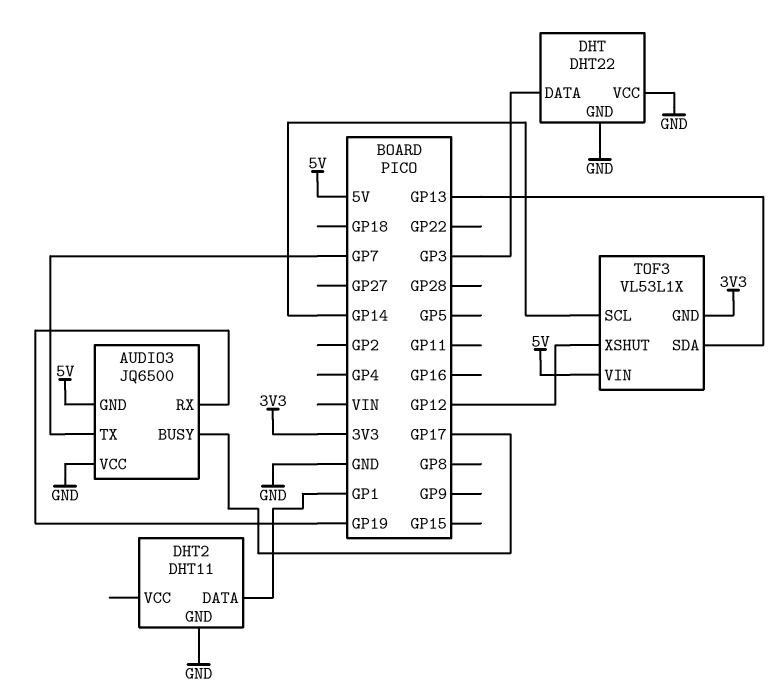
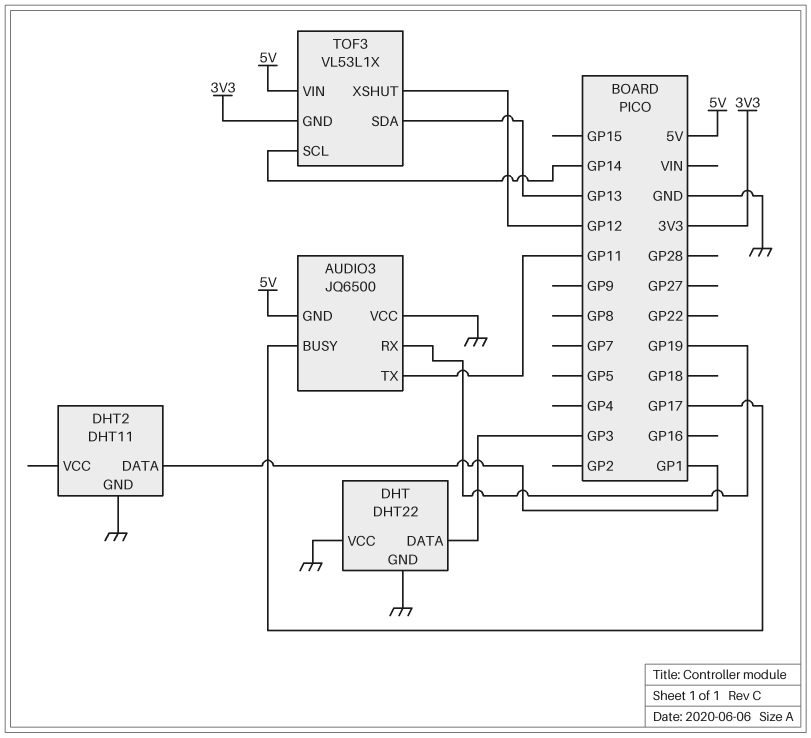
AUDIO3 pin TX: GP7 -> GP11

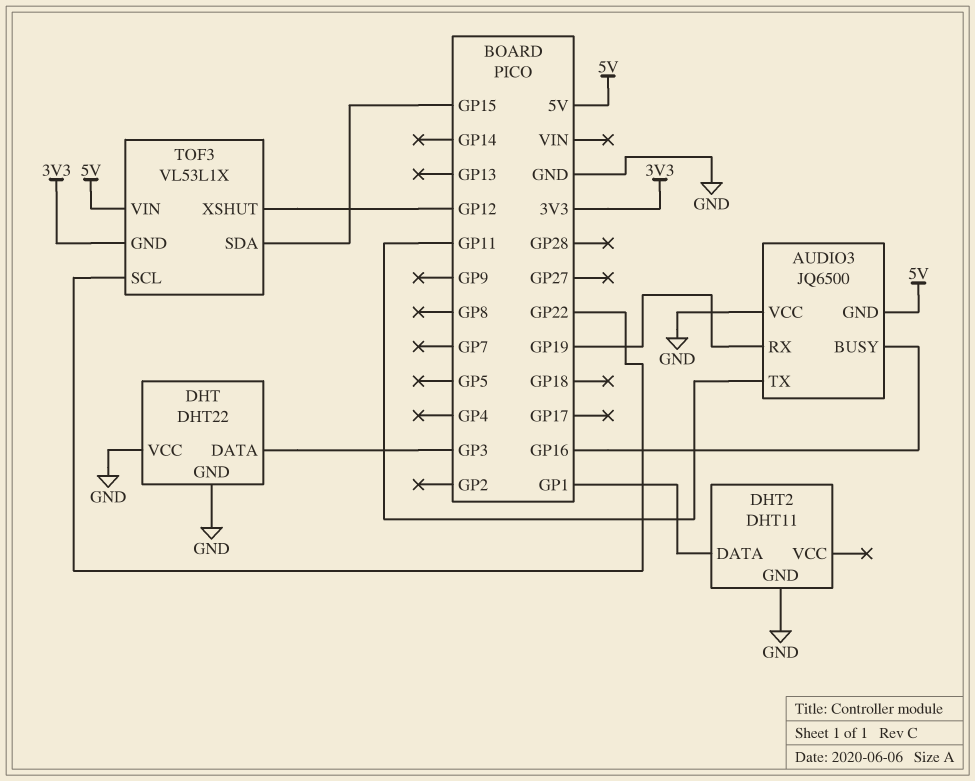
AUDIO3 pin BUSY: GP17 -> GP16
TOF3 pin SCL: GP14 -> GP22
TOF3 pin SDA: GP13 -> GP15

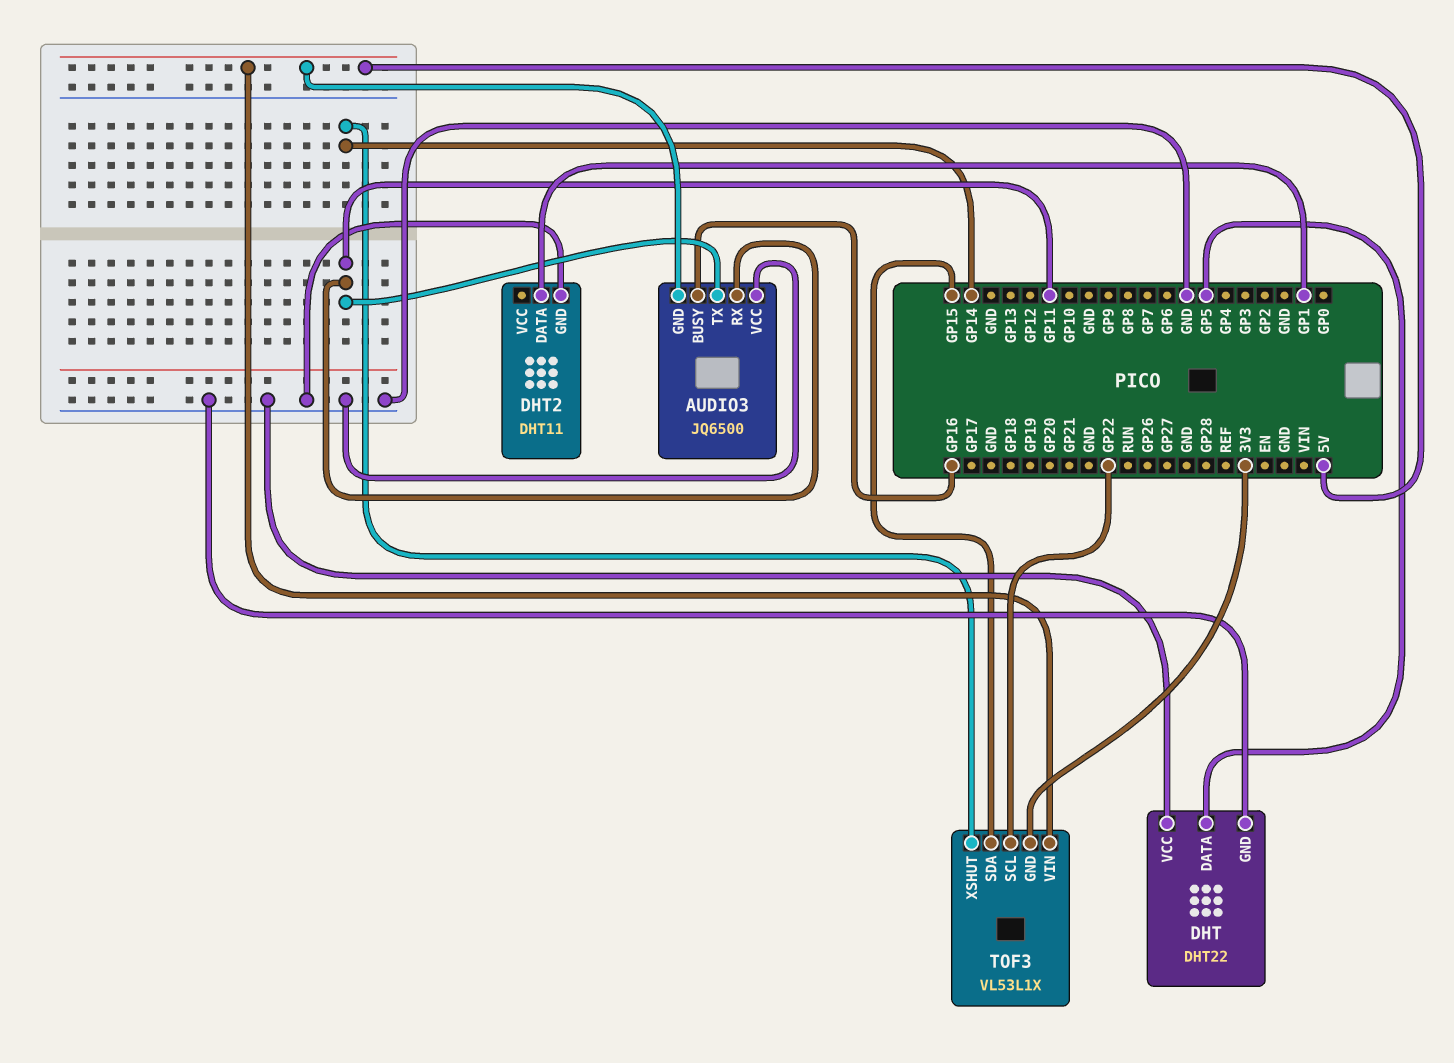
AUDIO3 pin RX: GP19 -> GP11
DHT pin DATA: GP3 -> GP5
TOF3 pin XSHUT: GP12 -> GP14

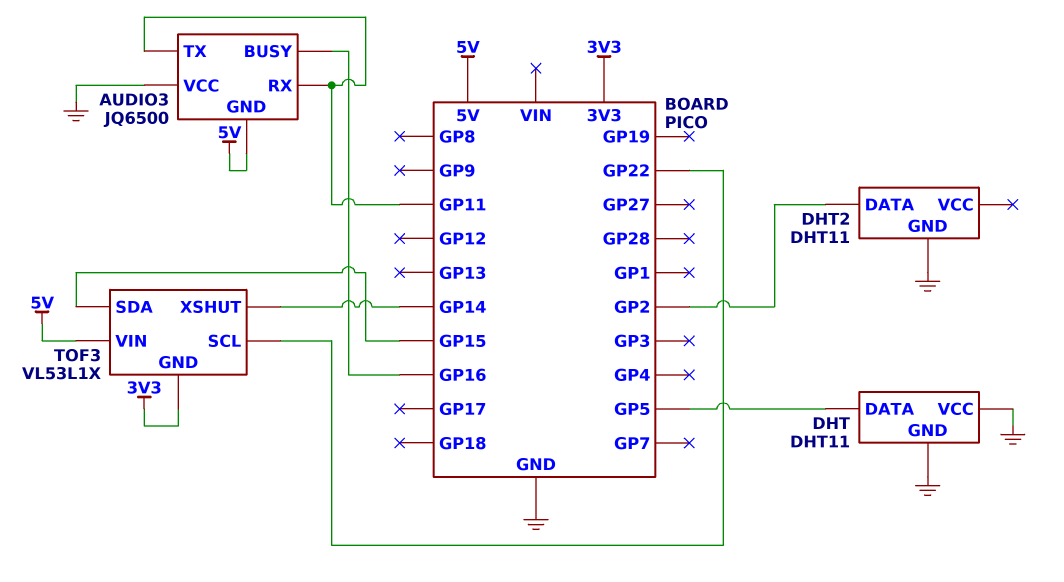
DHT: DHT22 -> DHT11
DHT2 pin DATA: GP1 -> GP2

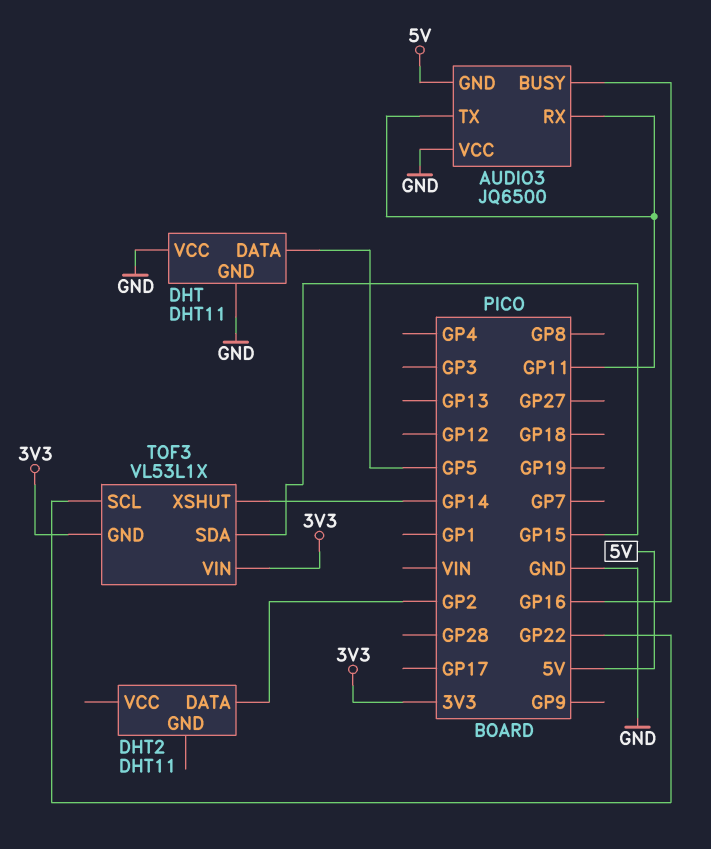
DHT2 pin GND: GND -> none
TOF3 pin VIN: 5V -> 3V3

